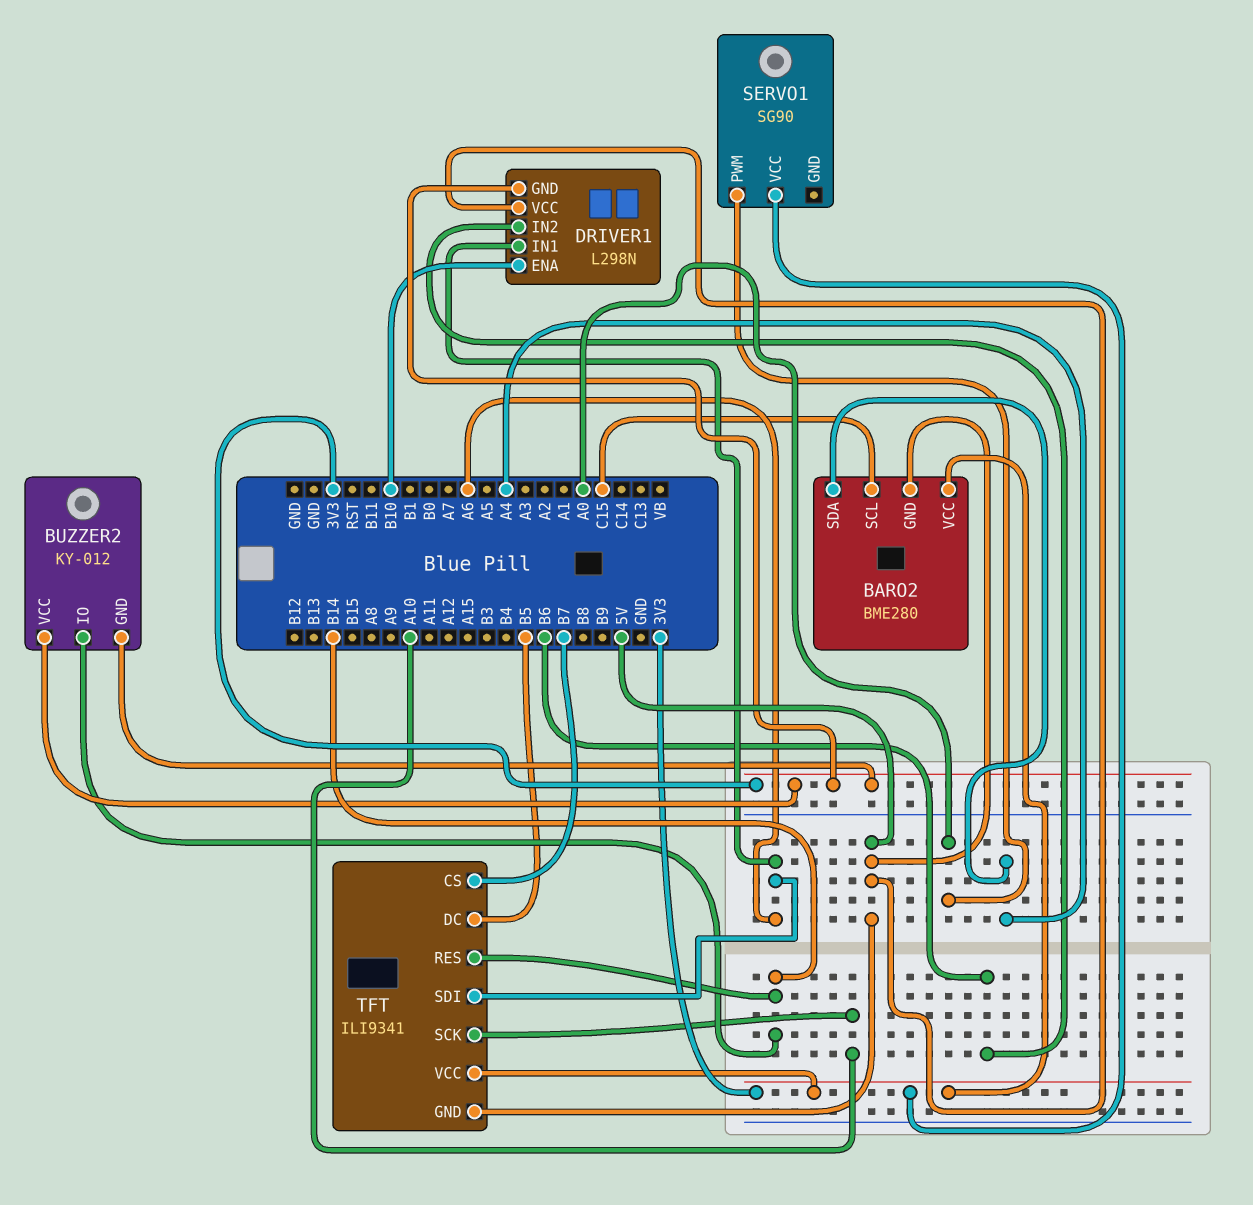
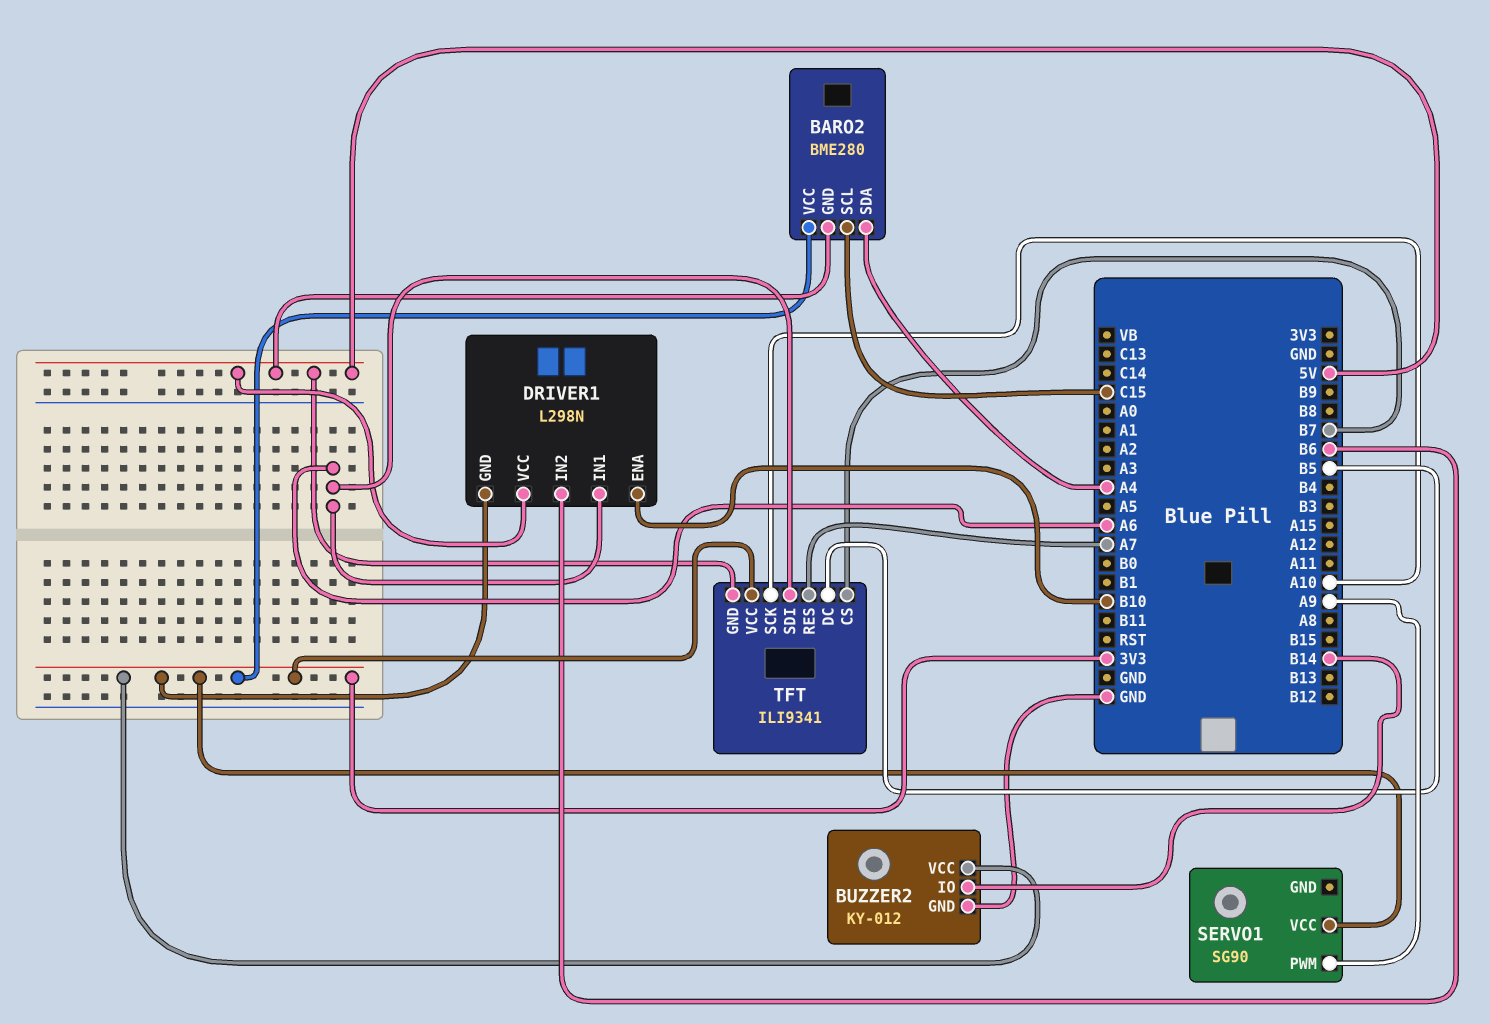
BUZZER2 pin GND: 3V3 -> GND
SERVO1 pin PWM: A0 -> A9
TFT pin RES: B14 -> A7

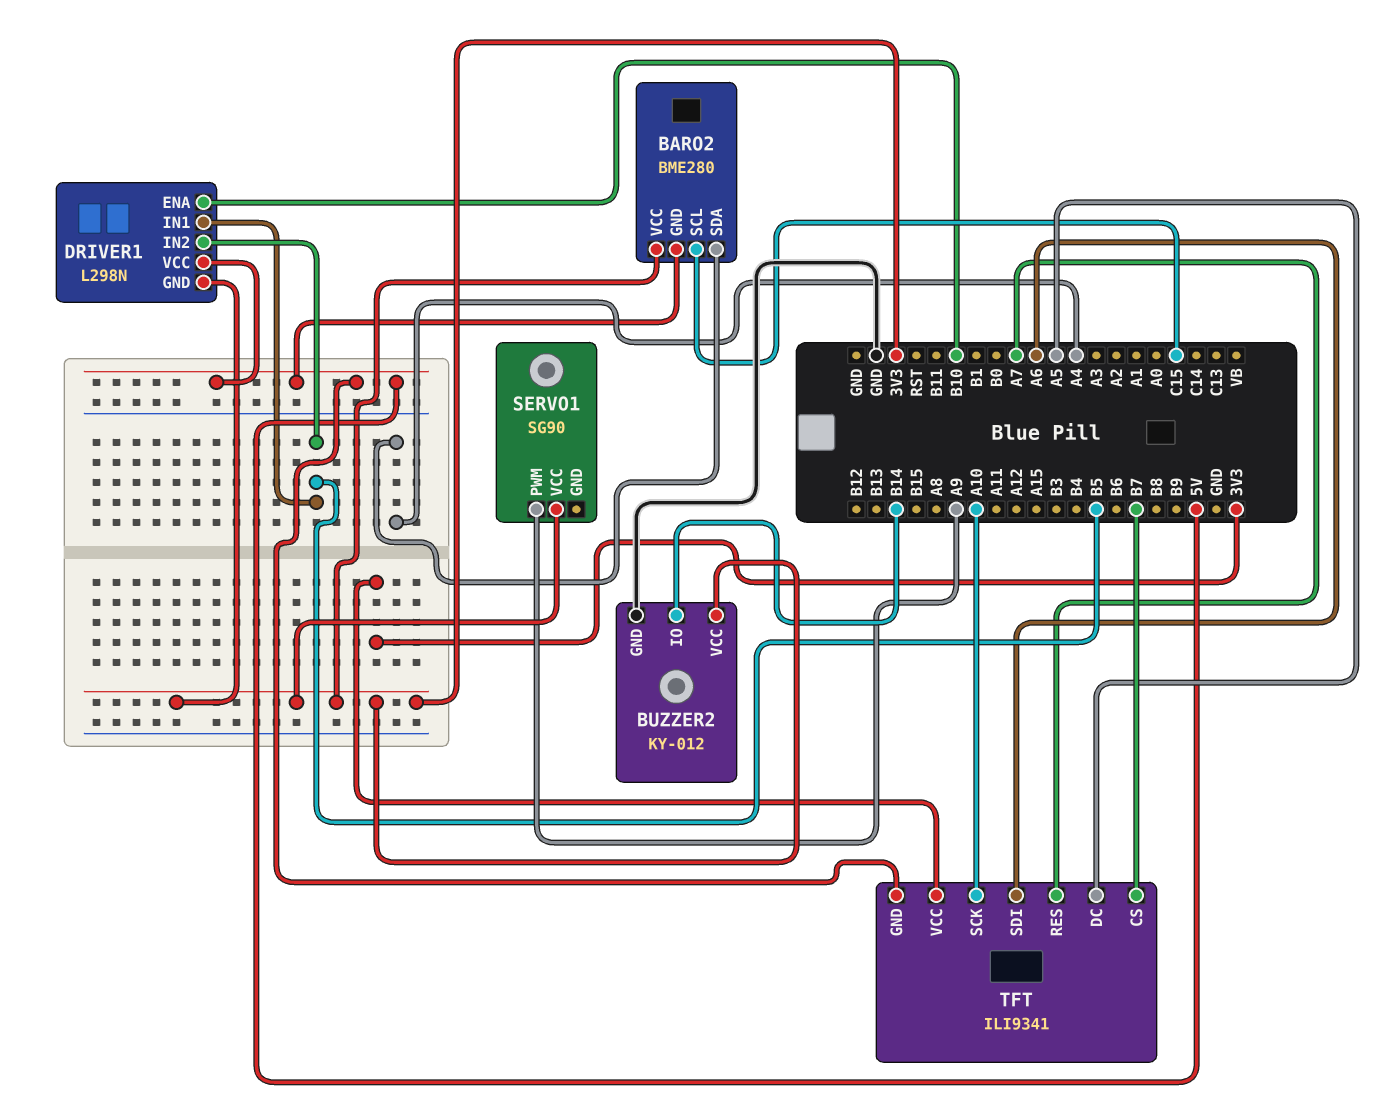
DRIVER1 pin IN1: A6 -> B5
DRIVER1 pin IN2: B6 -> B5
TFT pin DC: B5 -> A5

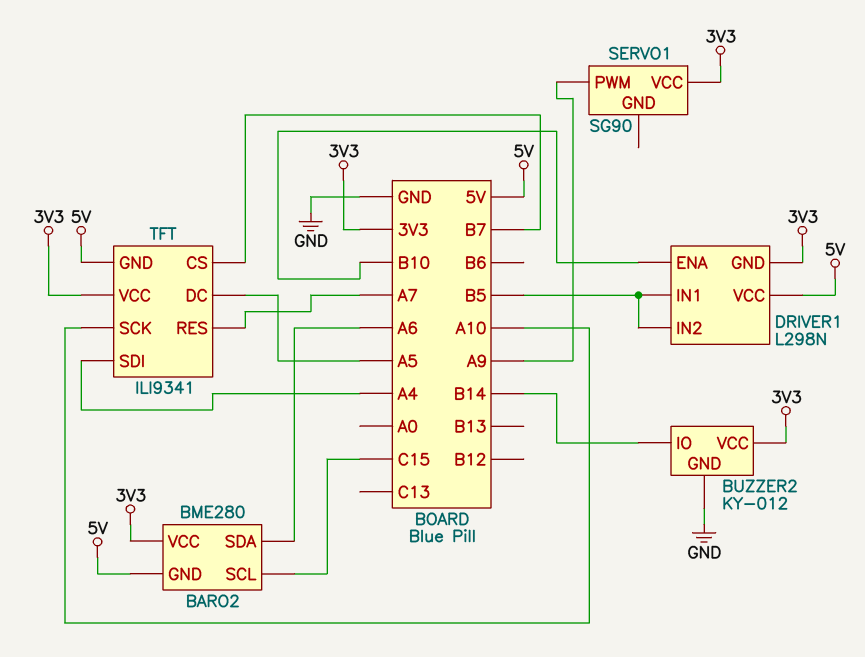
BARO2 pin SDA: A4 -> A6
TFT pin SDI: A6 -> A4

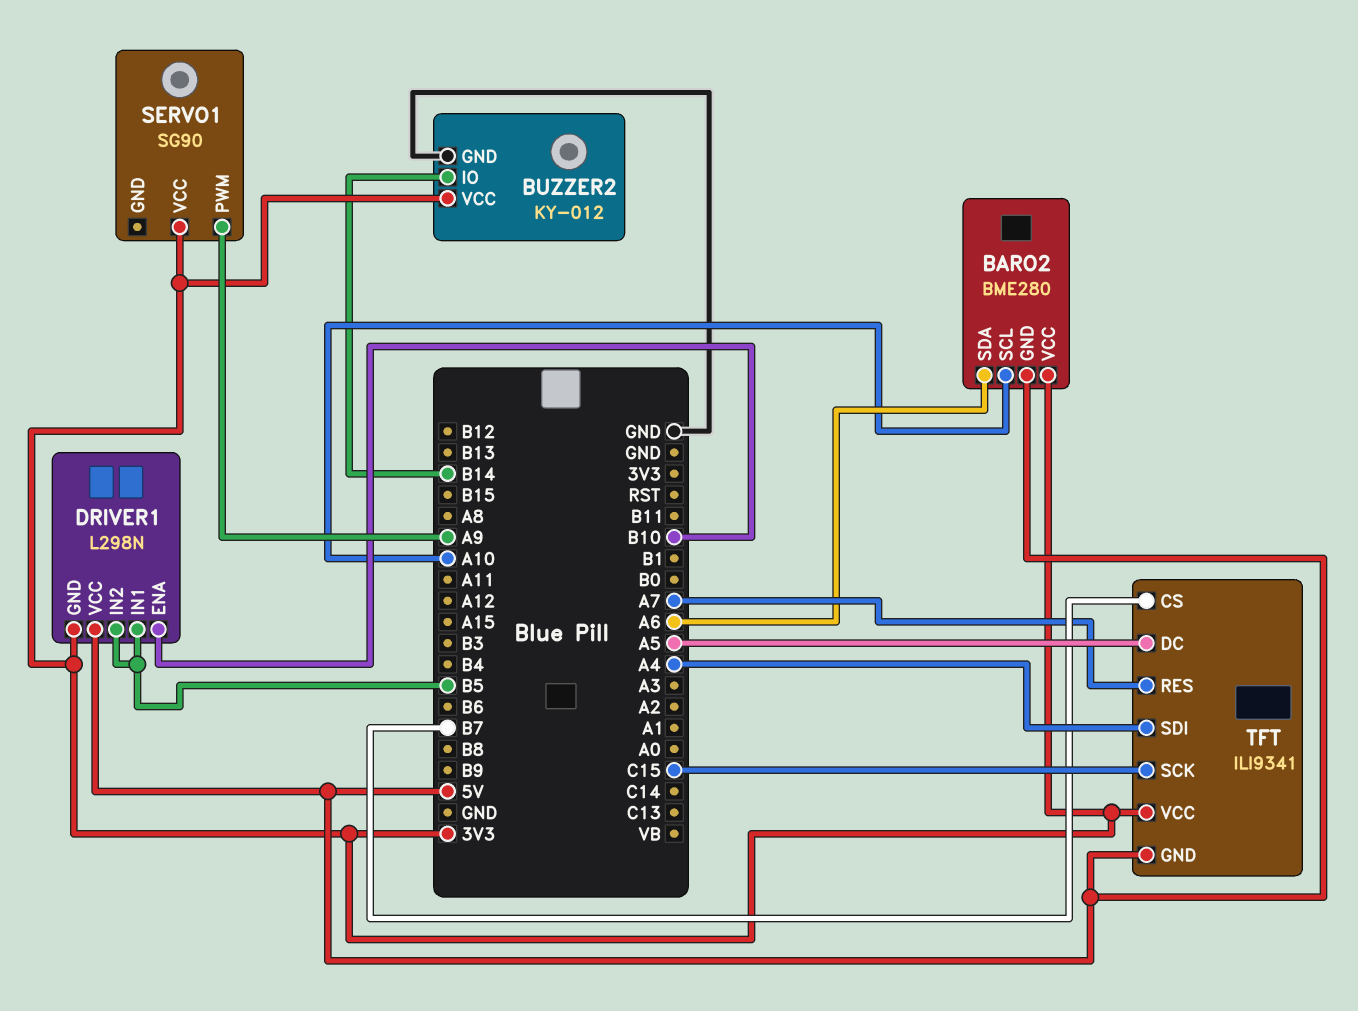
BARO2 pin SCL: C15 -> A10
TFT pin SCK: A10 -> C15

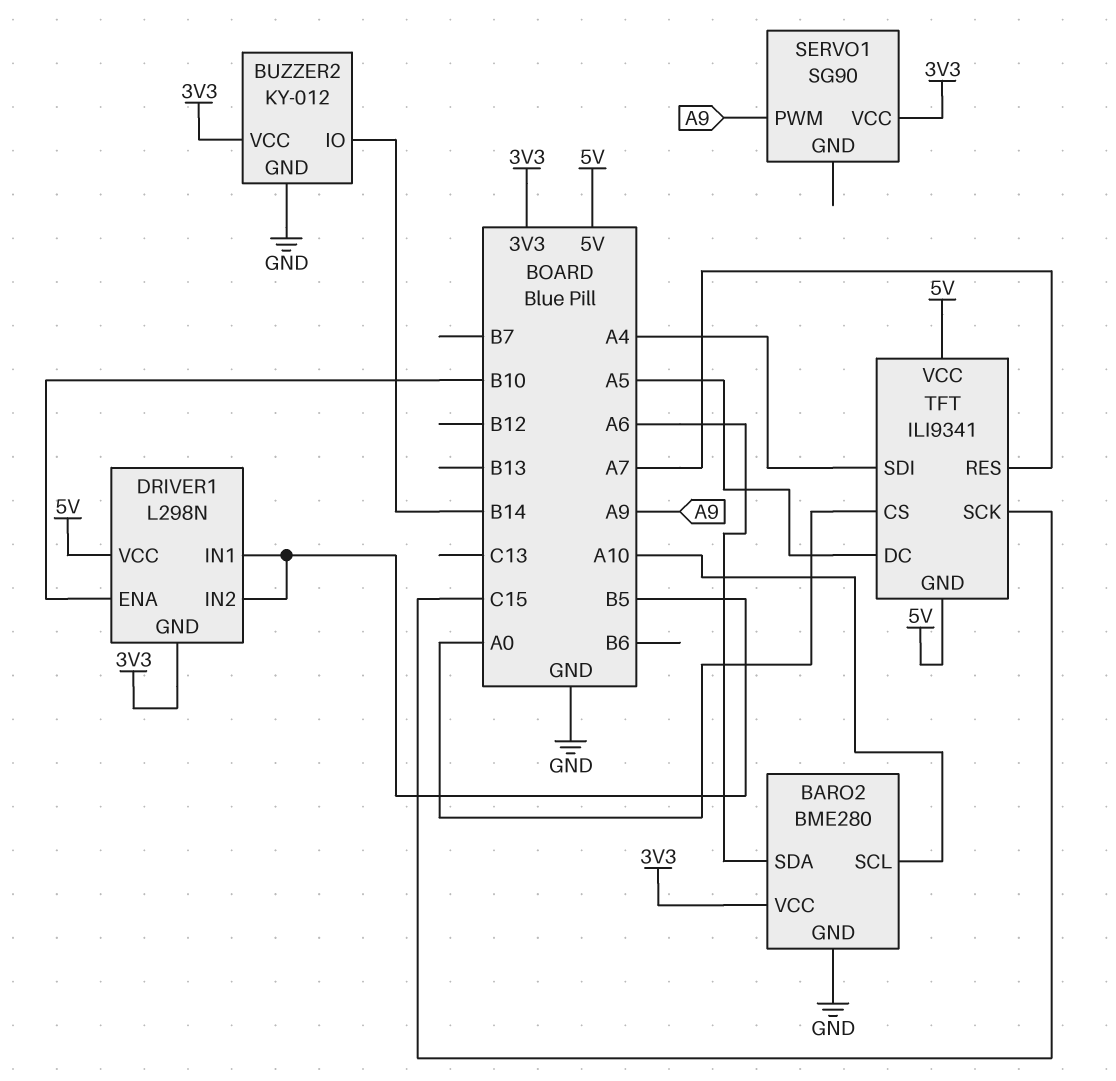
BARO2 pin GND: 5V -> GND
TFT pin CS: B7 -> A0
TFT pin VCC: 3V3 -> 5V

